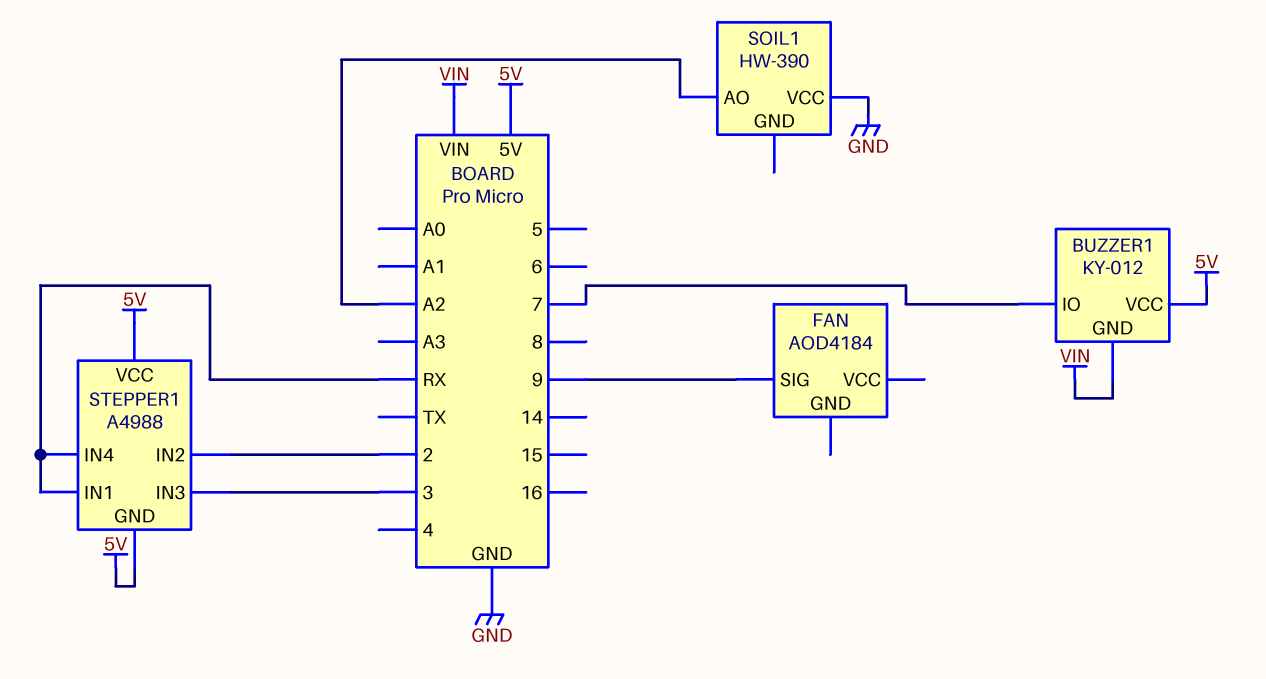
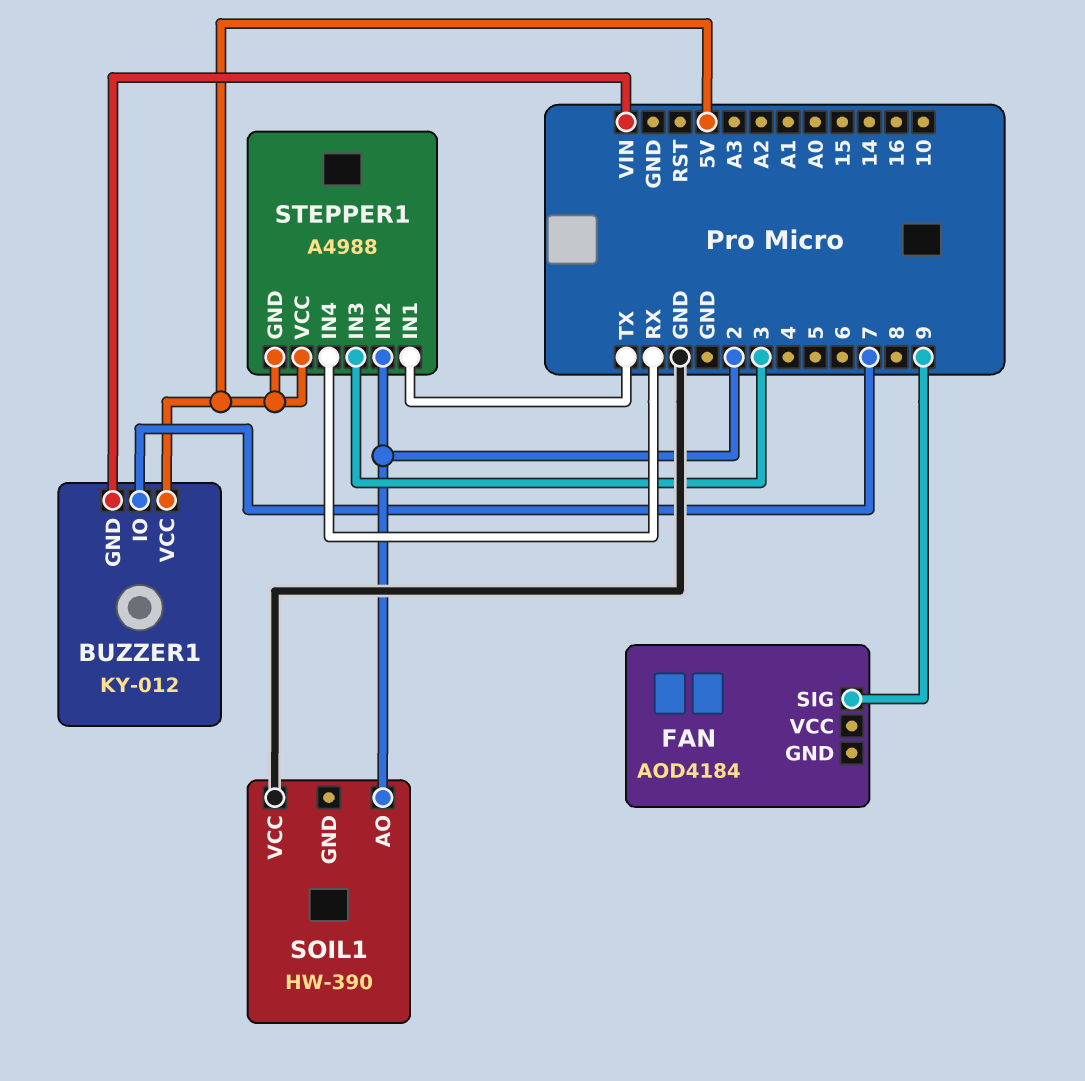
SOIL1 pin AO: A2 -> 2
STEPPER1 pin IN1: RX -> TX

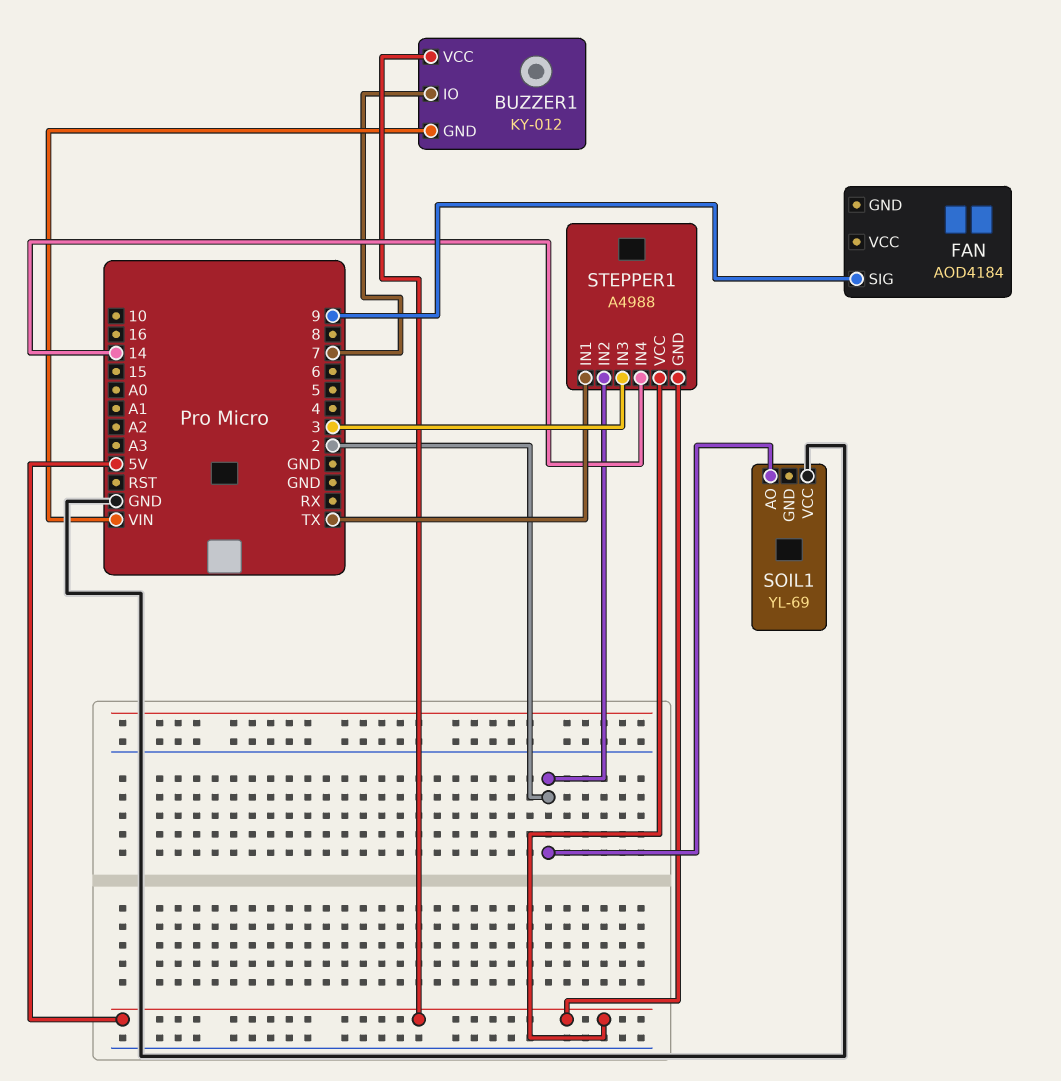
SOIL1: HW-390 -> YL-69
STEPPER1 pin IN4: RX -> 14

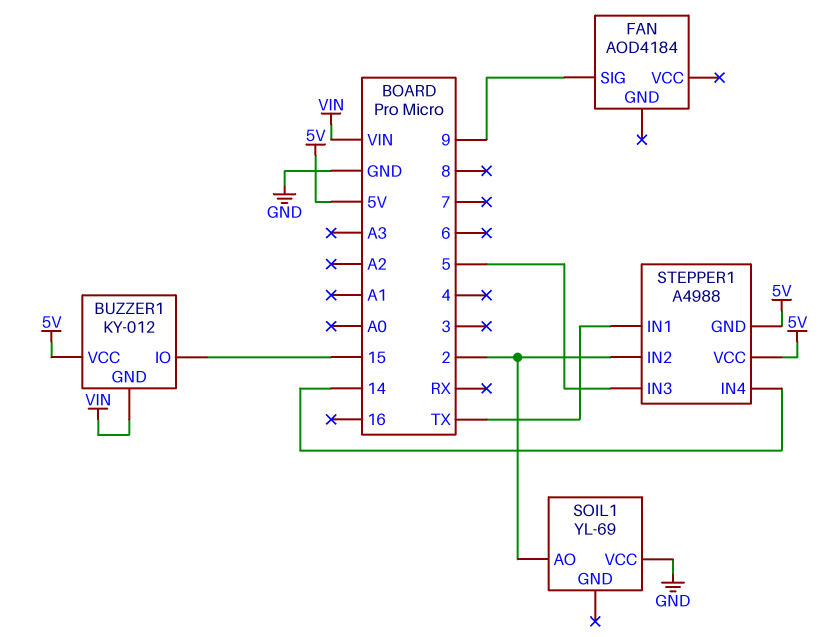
BUZZER1 pin IO: 7 -> 15
STEPPER1 pin IN3: 3 -> 5

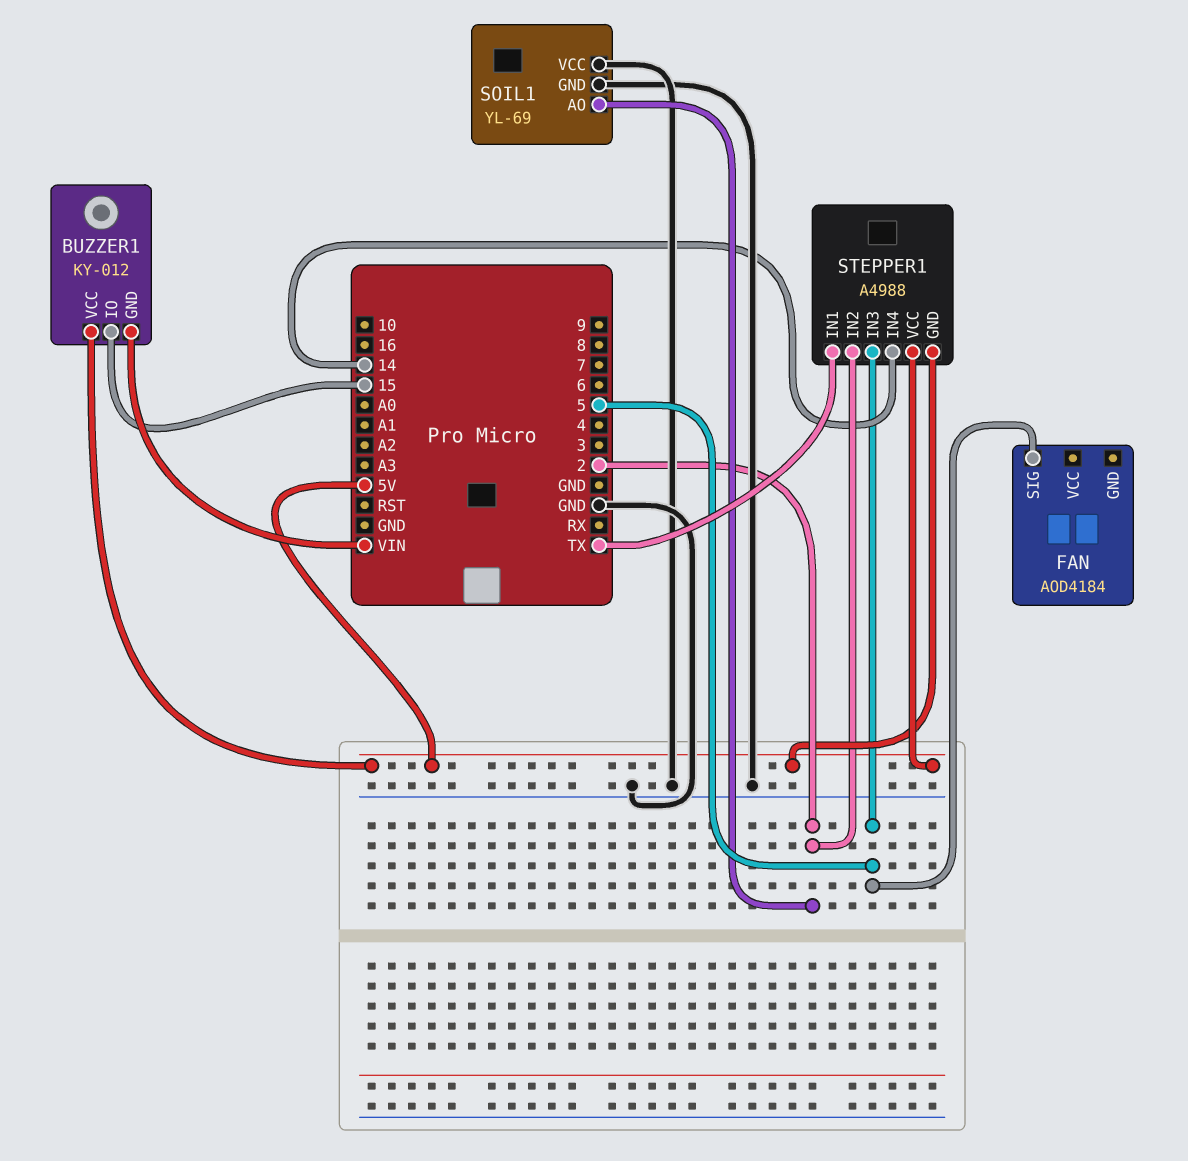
FAN pin SIG: 9 -> 5
SOIL1 pin GND: none -> GND

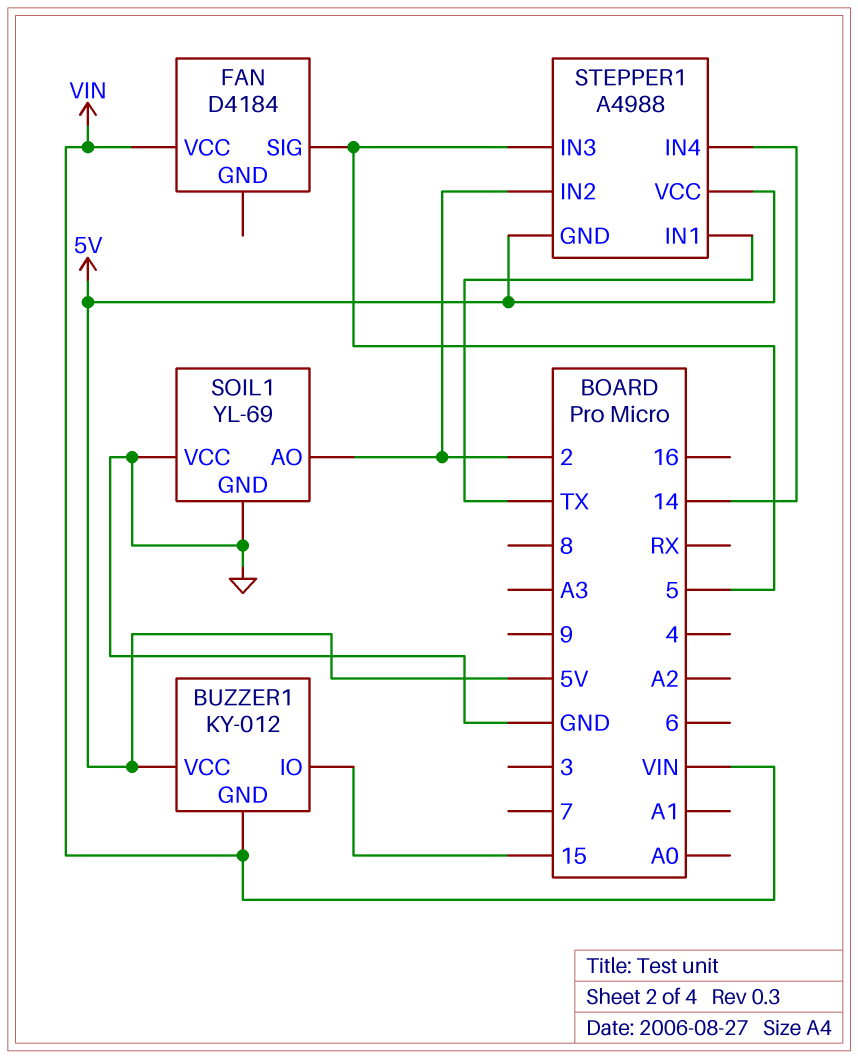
FAN: AOD4184 -> D4184
FAN pin VCC: none -> VIN

